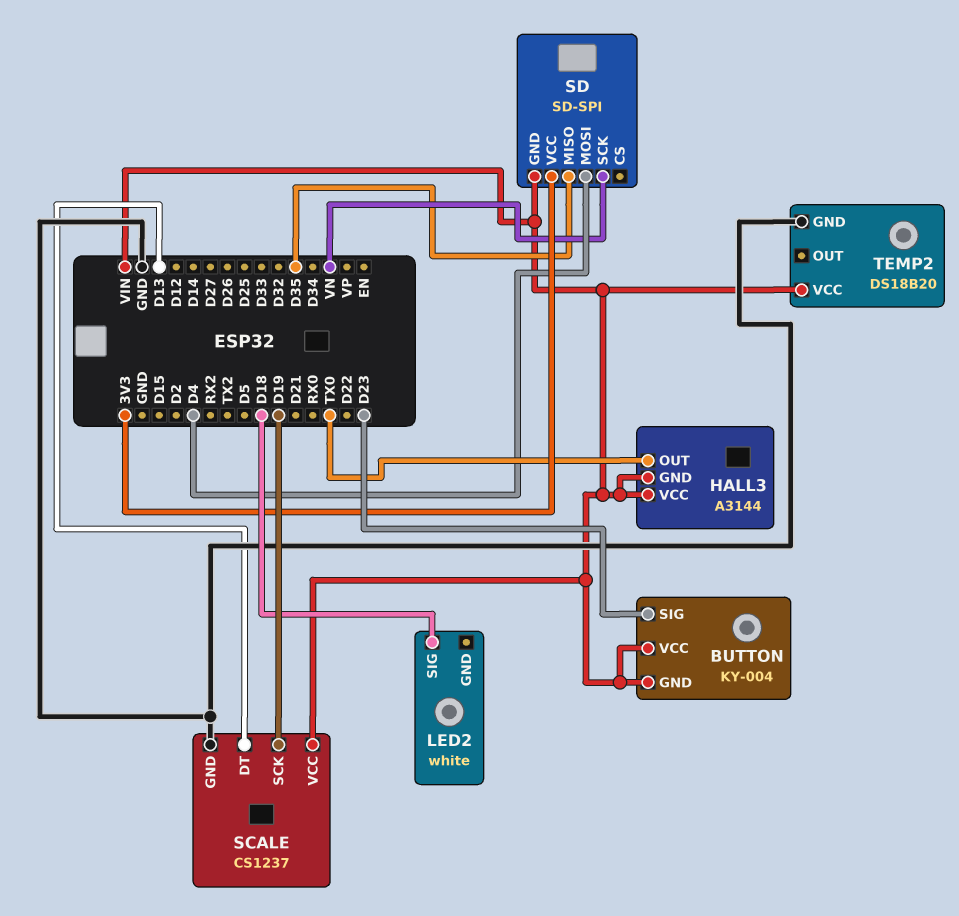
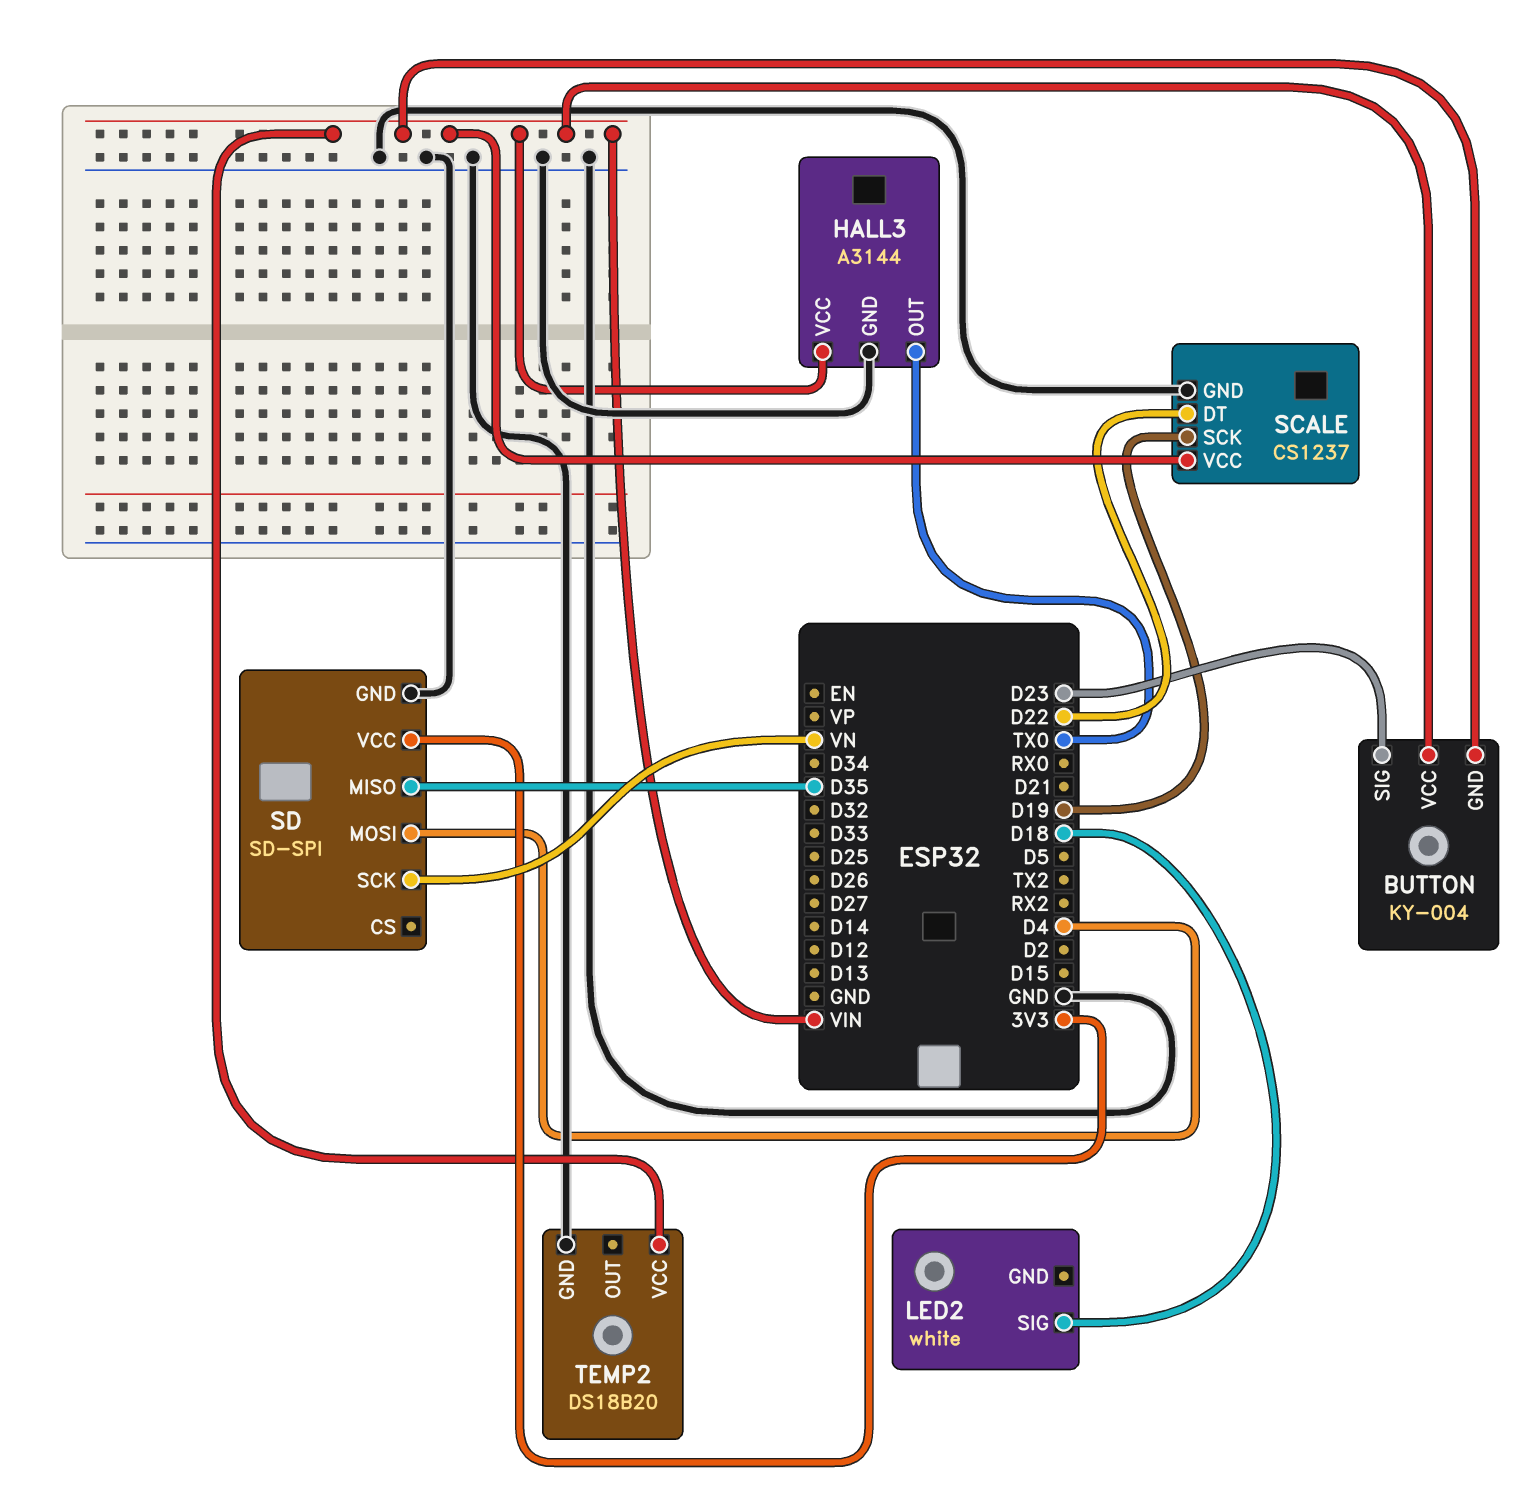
HALL3 pin GND: VIN -> GND
SCALE pin DT: D13 -> D22
SD pin GND: VIN -> GND

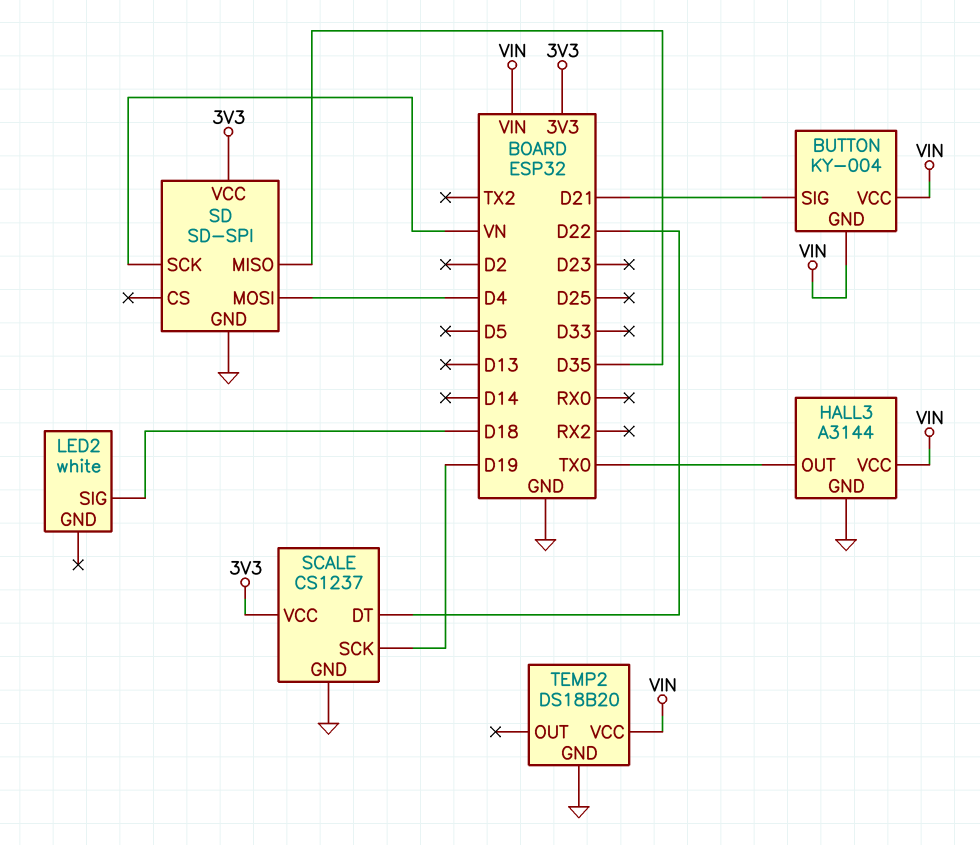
BUTTON pin SIG: D23 -> D21
SCALE pin VCC: VIN -> 3V3

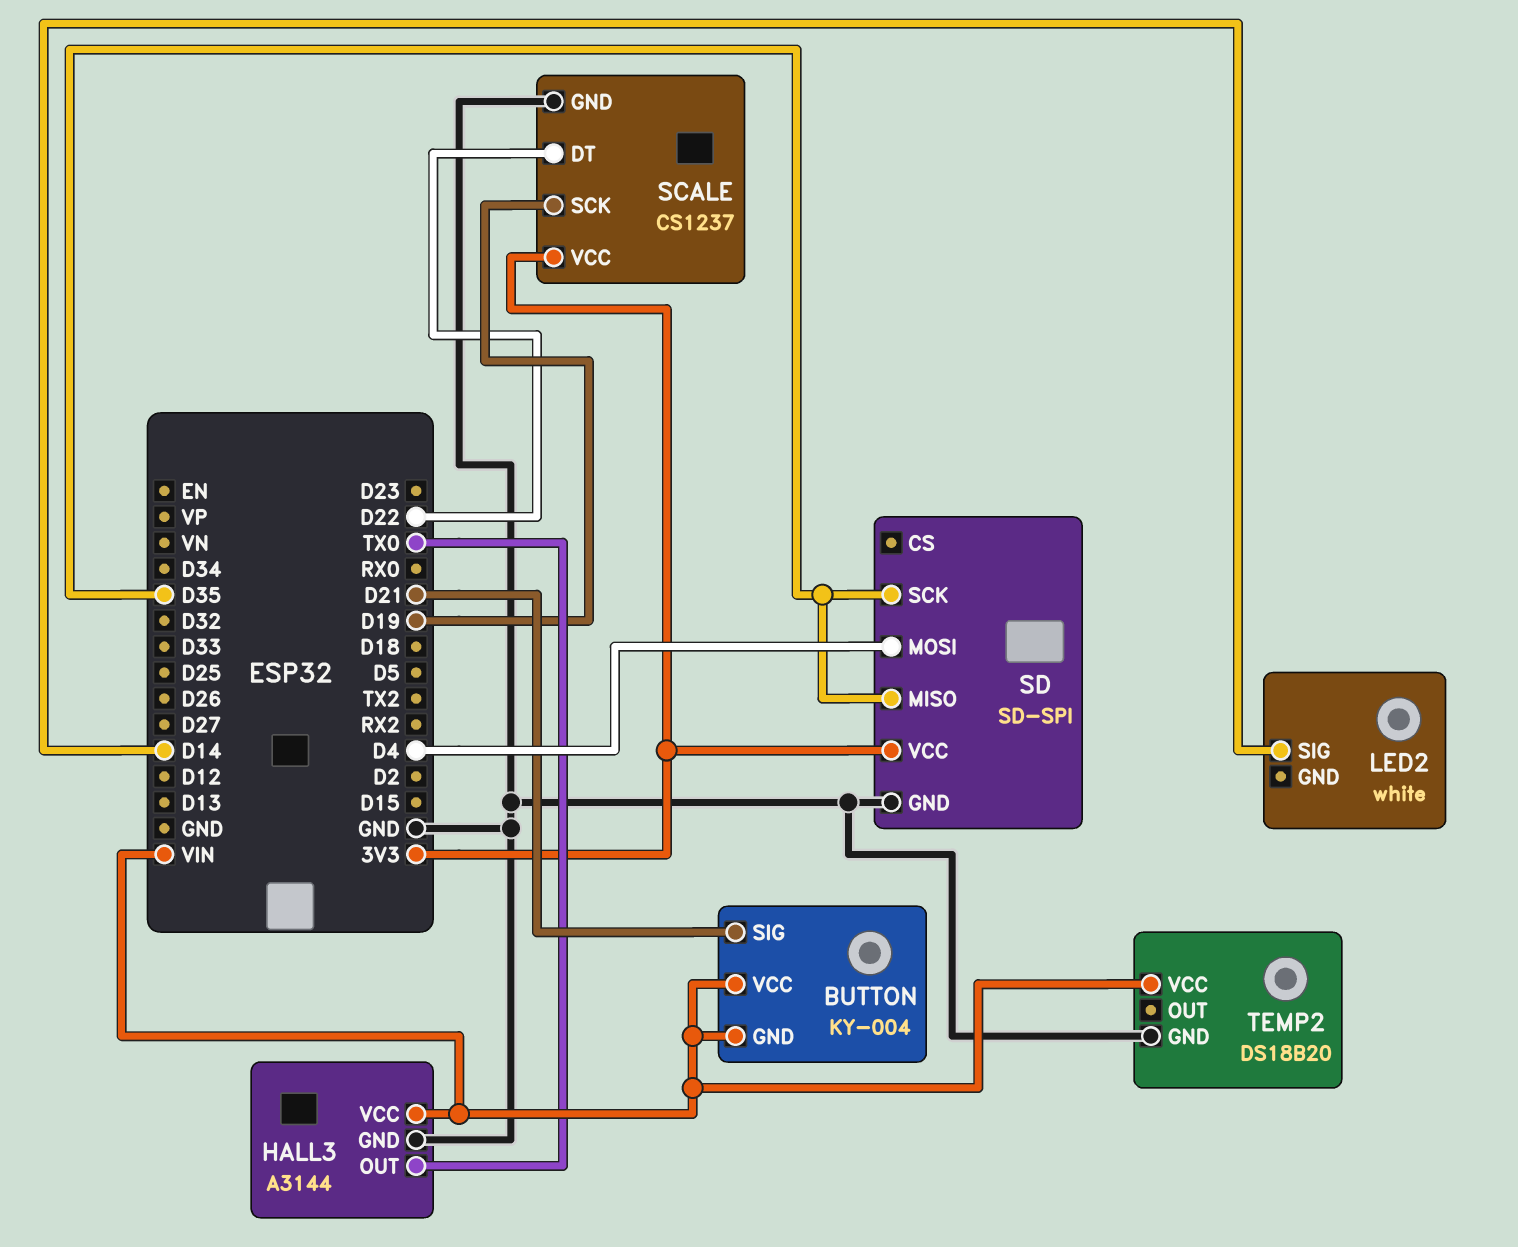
LED2 pin SIG: D18 -> D14
SD pin SCK: VN -> D35

